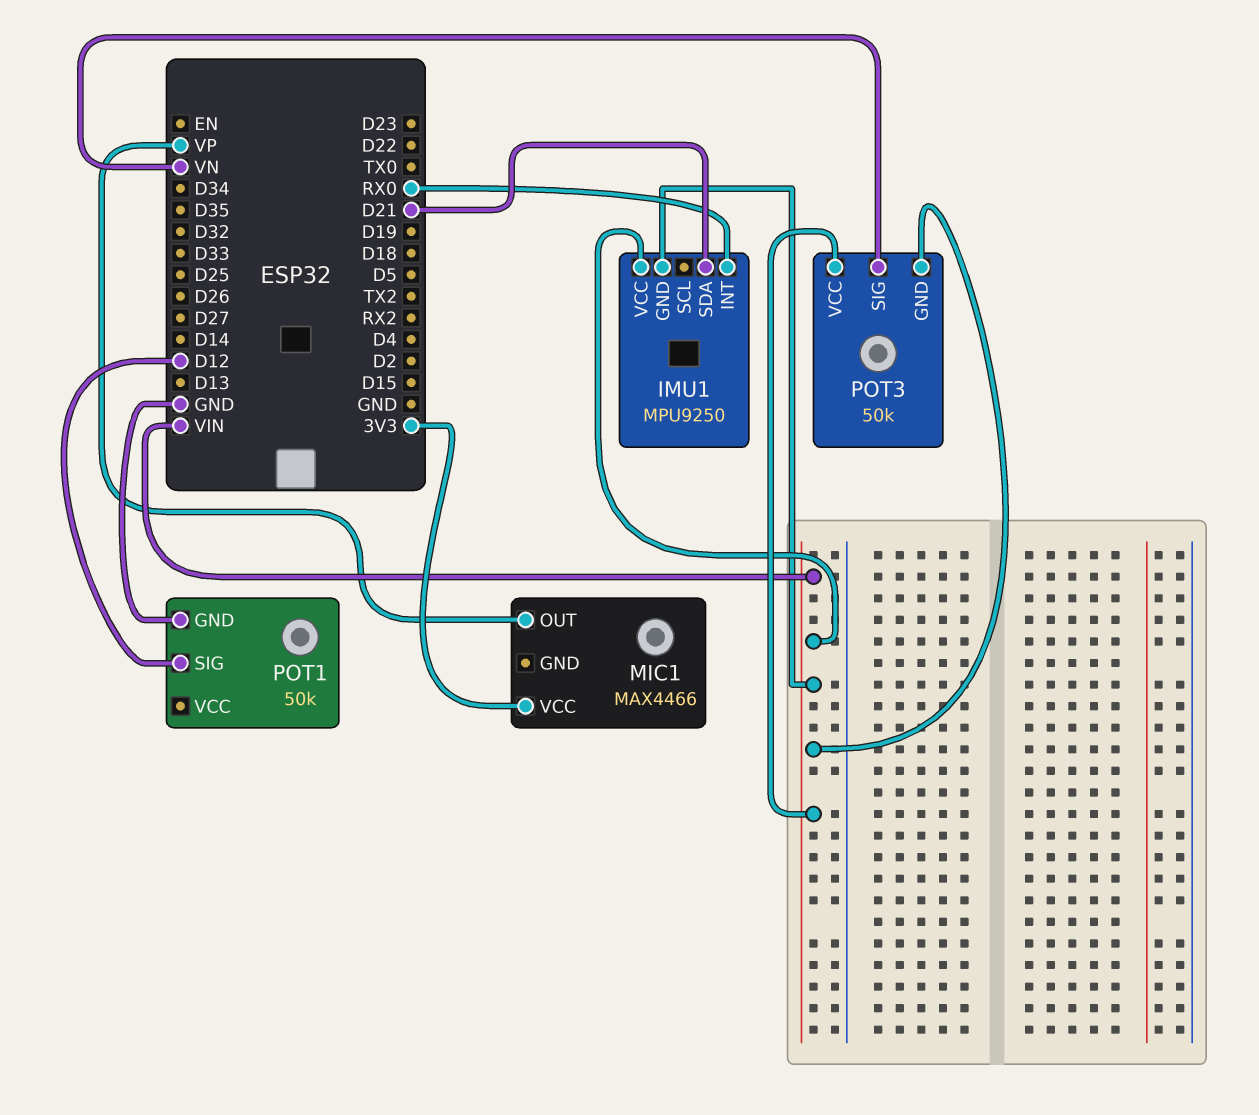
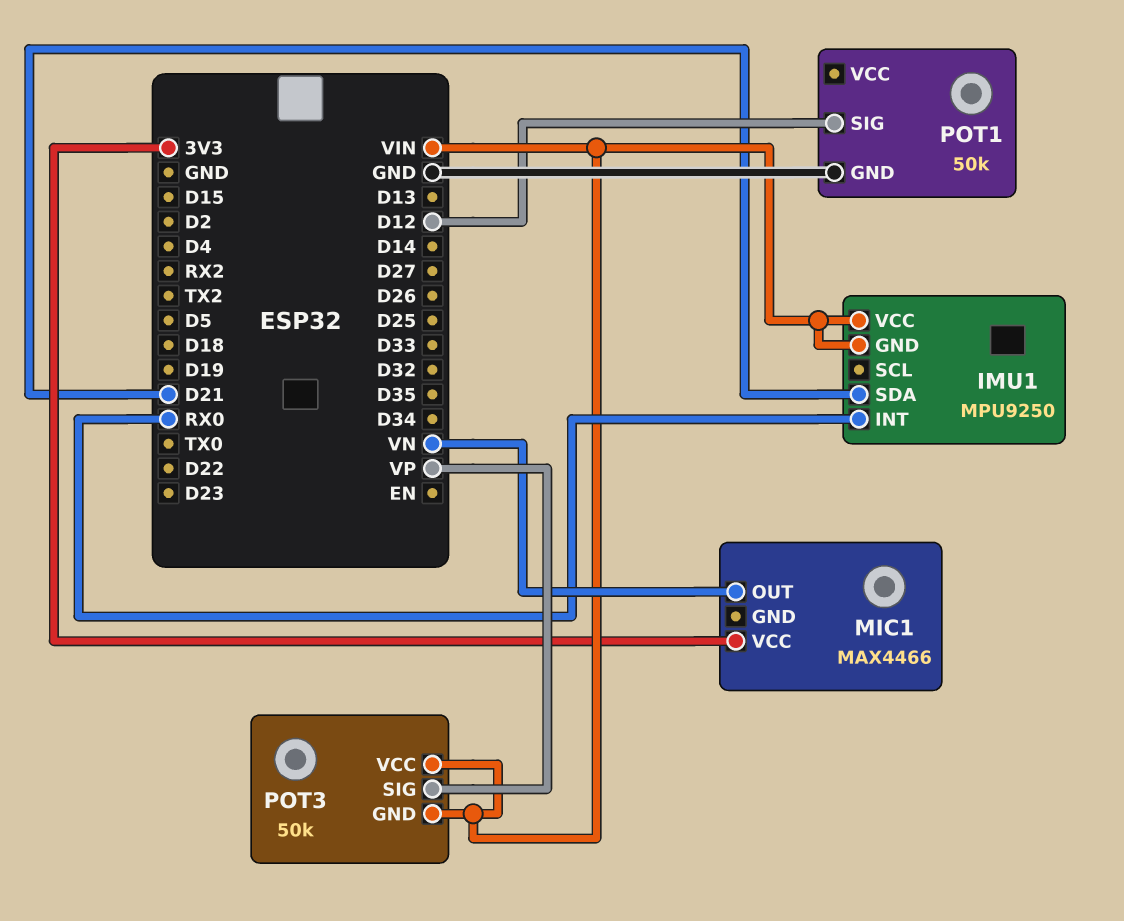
MIC1 pin OUT: VP -> VN
POT3 pin SIG: VN -> VP

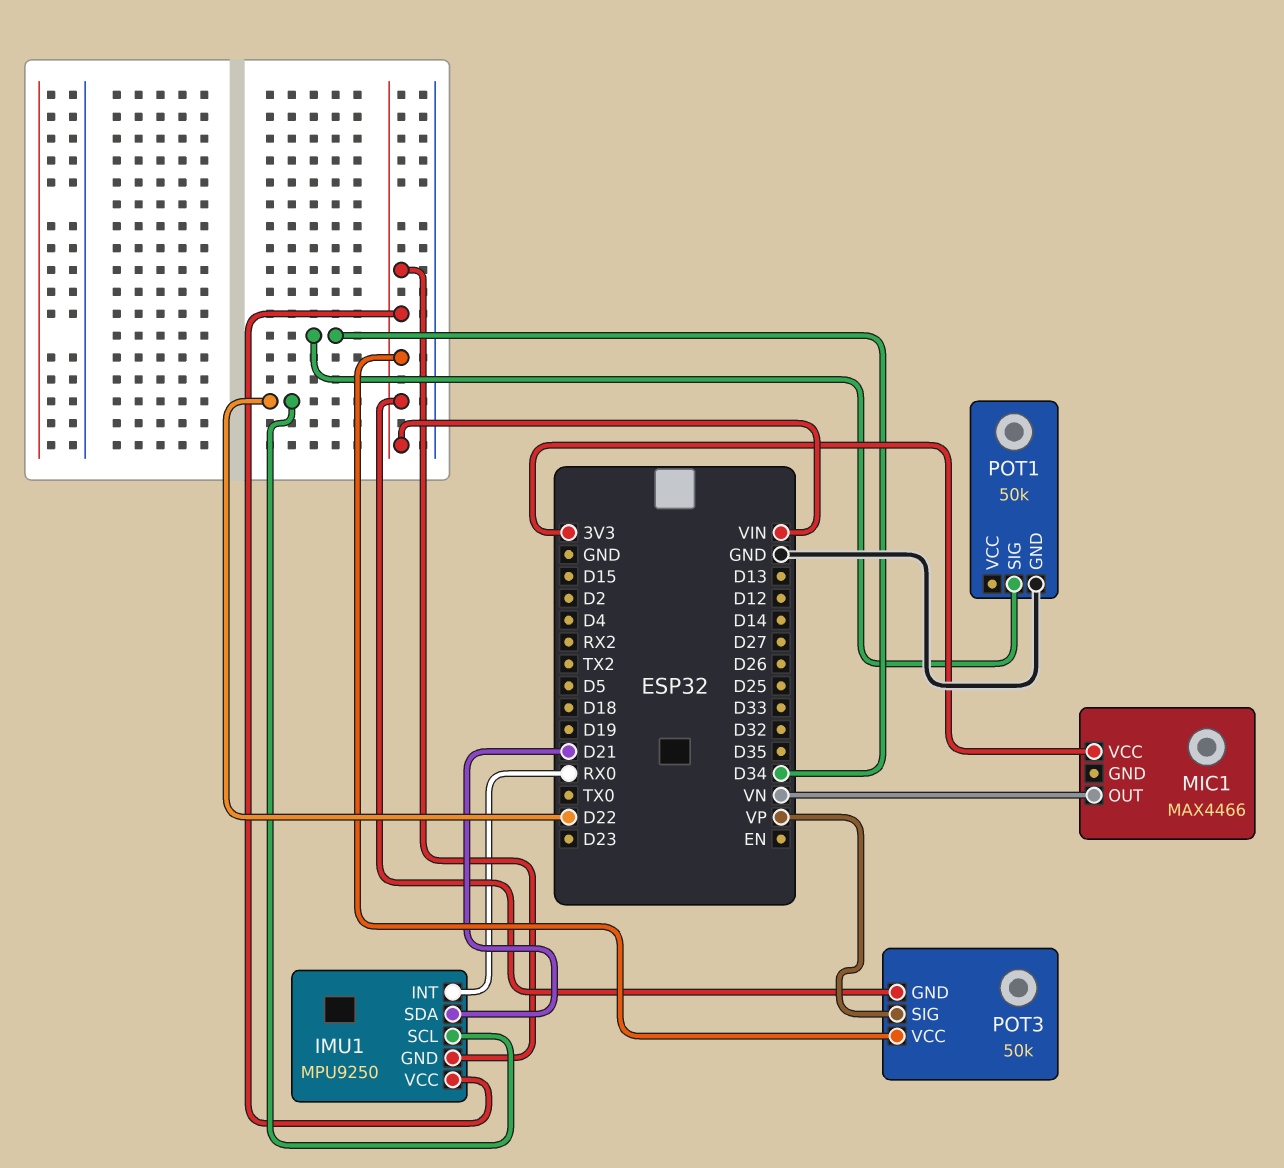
IMU1 pin SCL: none -> D22
POT1 pin SIG: D12 -> D34

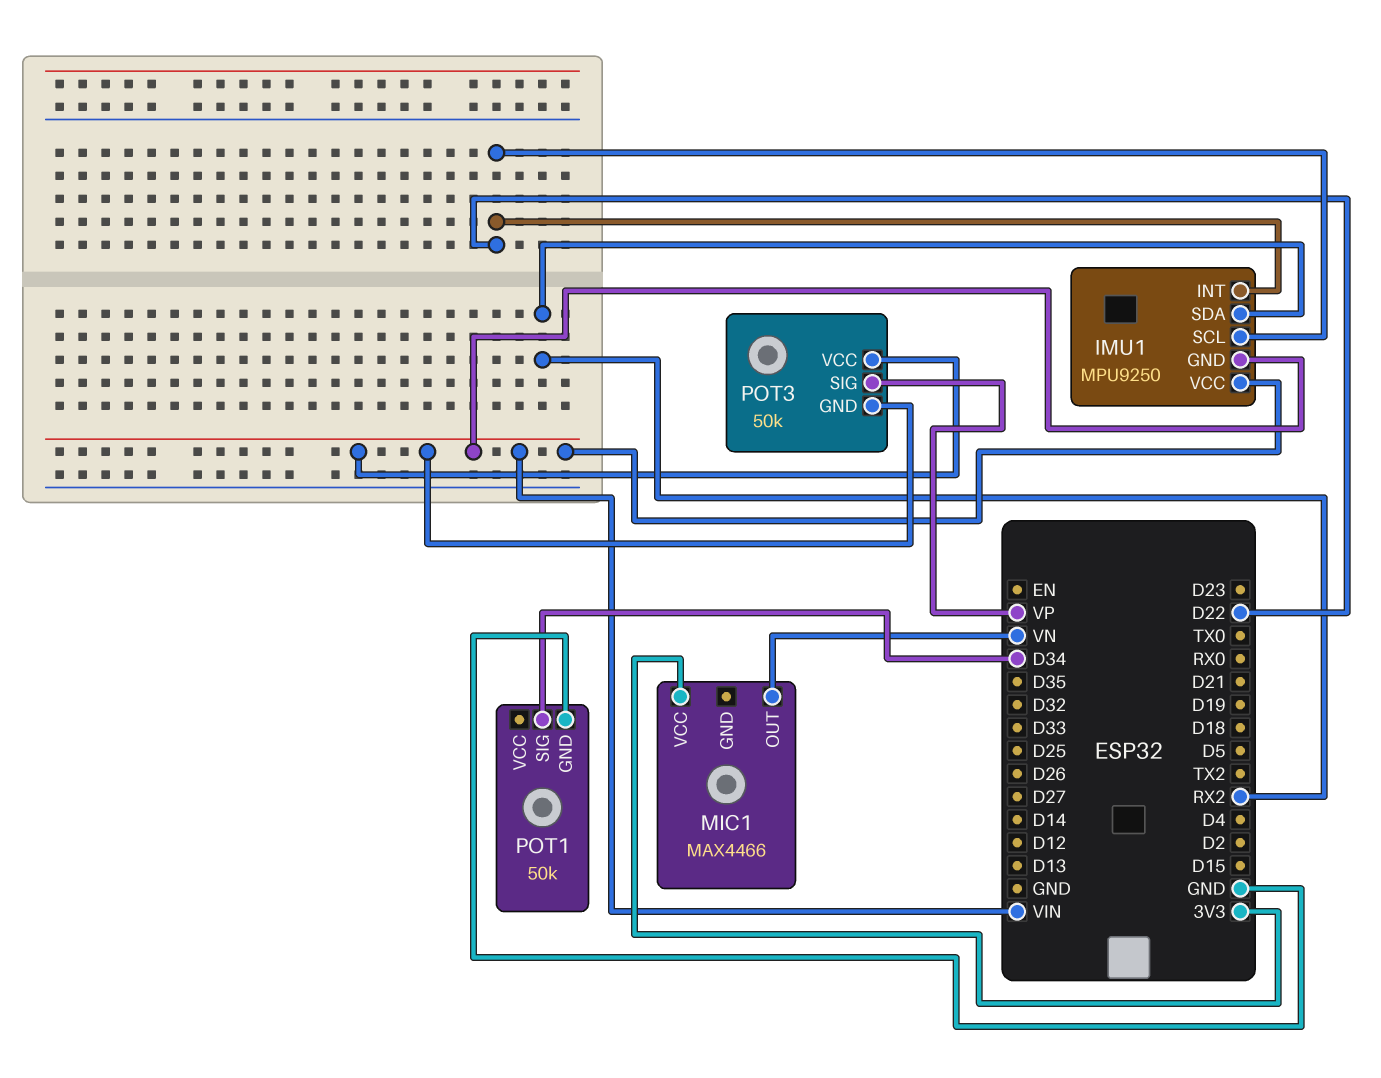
IMU1 pin INT: RX0 -> D22
IMU1 pin SDA: D21 -> RX2

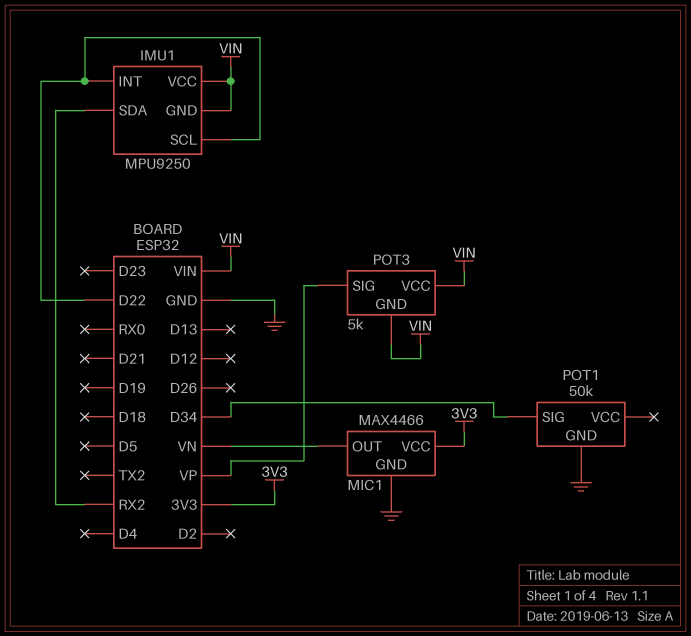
MIC1 pin GND: none -> GND
POT3: 50k -> 5k

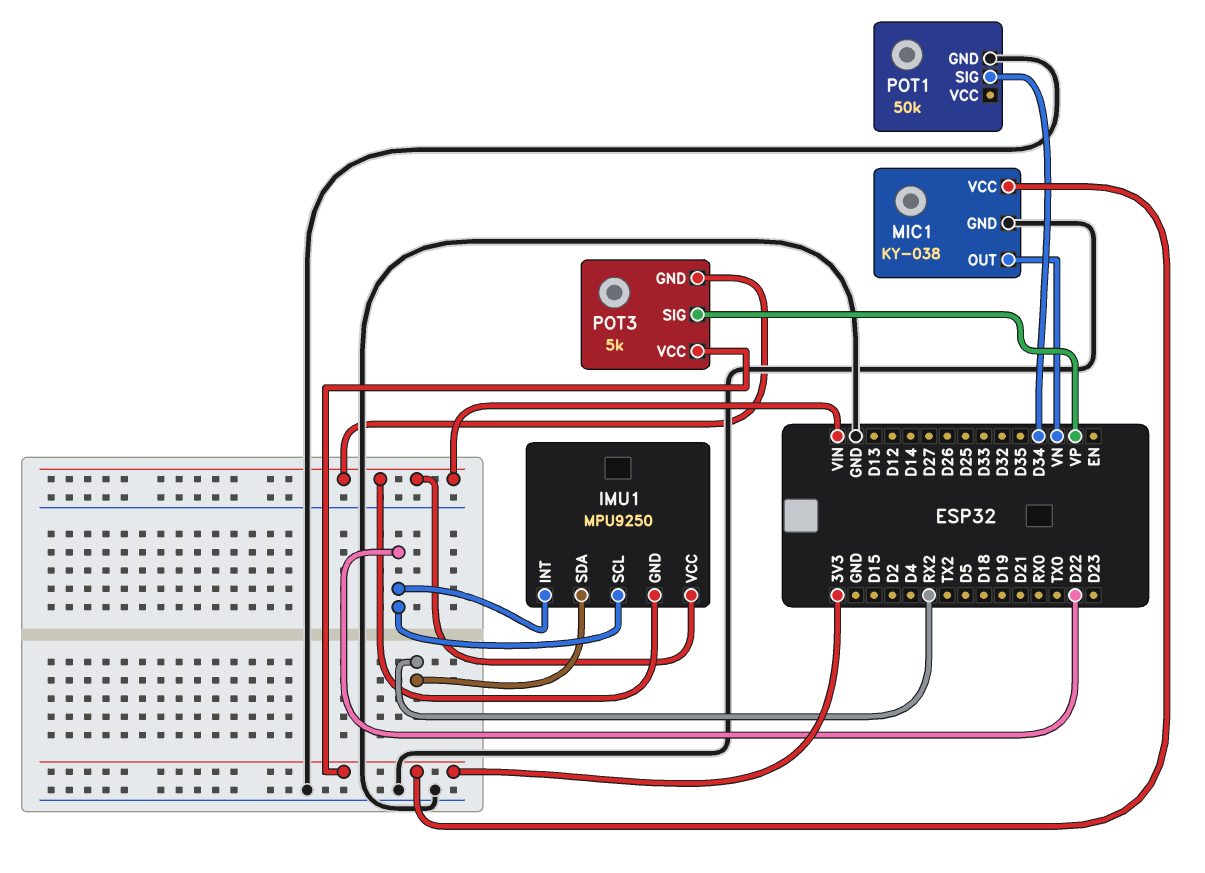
MIC1: MAX4466 -> KY-038
POT3 pin VCC: VIN -> 3V3

